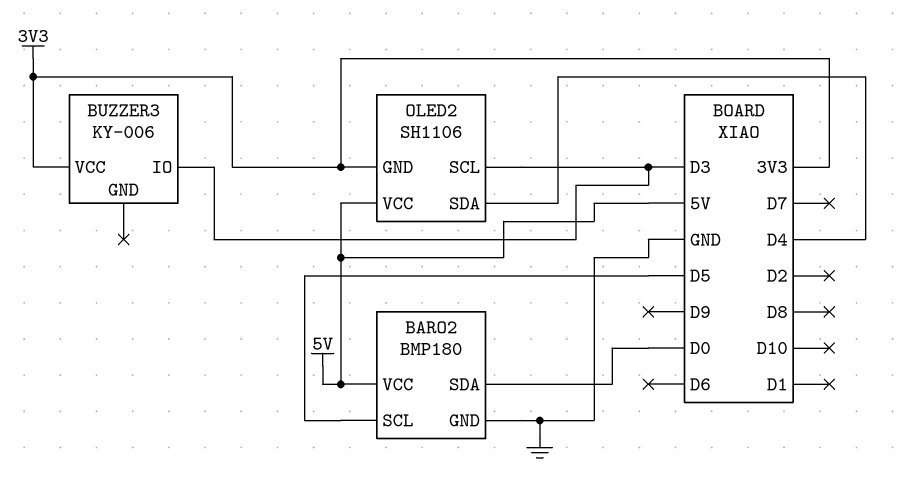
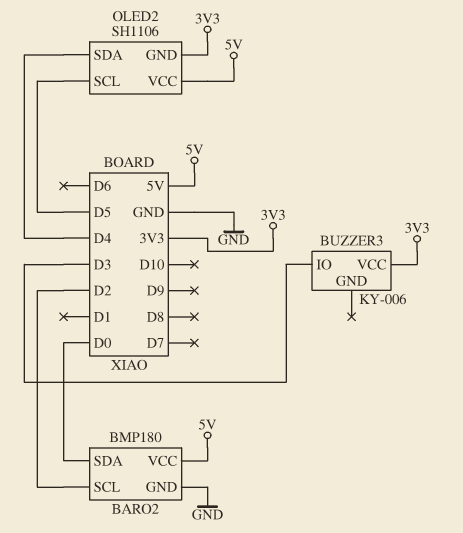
BARO2 pin SCL: D5 -> D2
OLED2 pin SCL: D3 -> D5

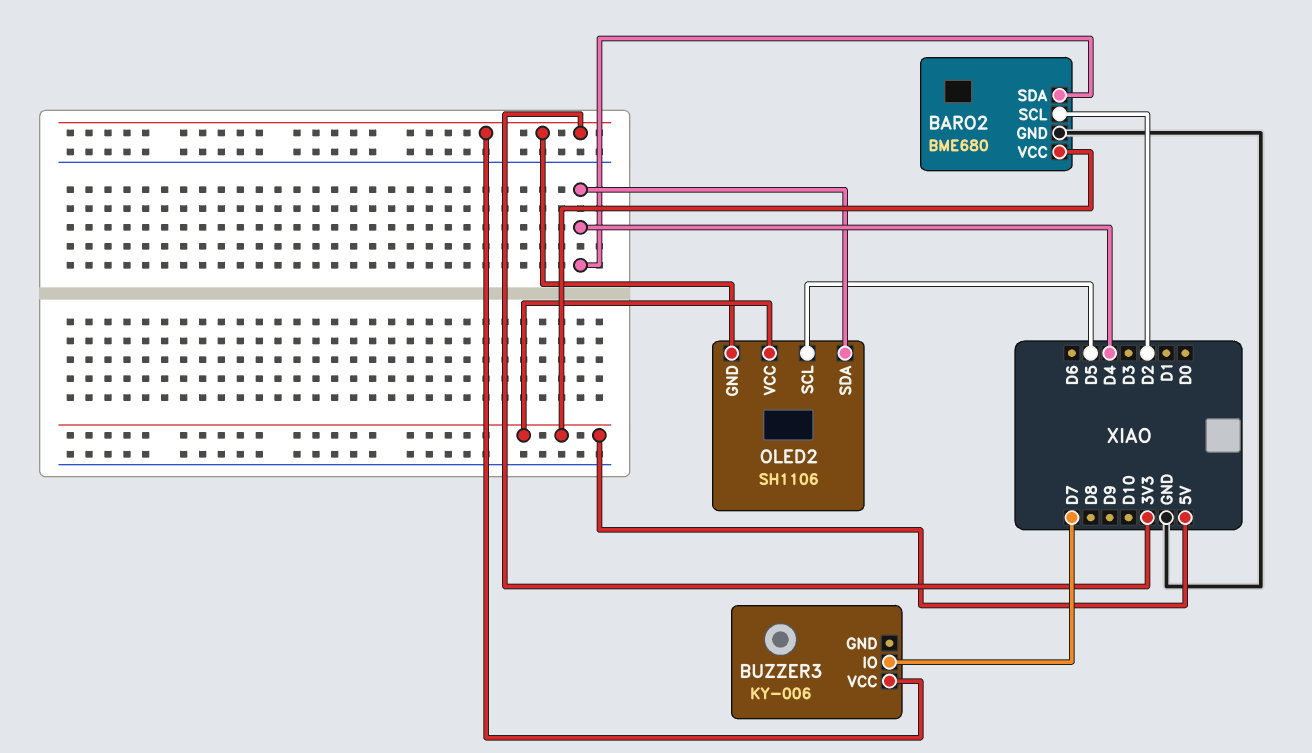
BARO2: BMP180 -> BME680
BARO2 pin SDA: D0 -> D4
BUZZER3 pin IO: D3 -> D7

